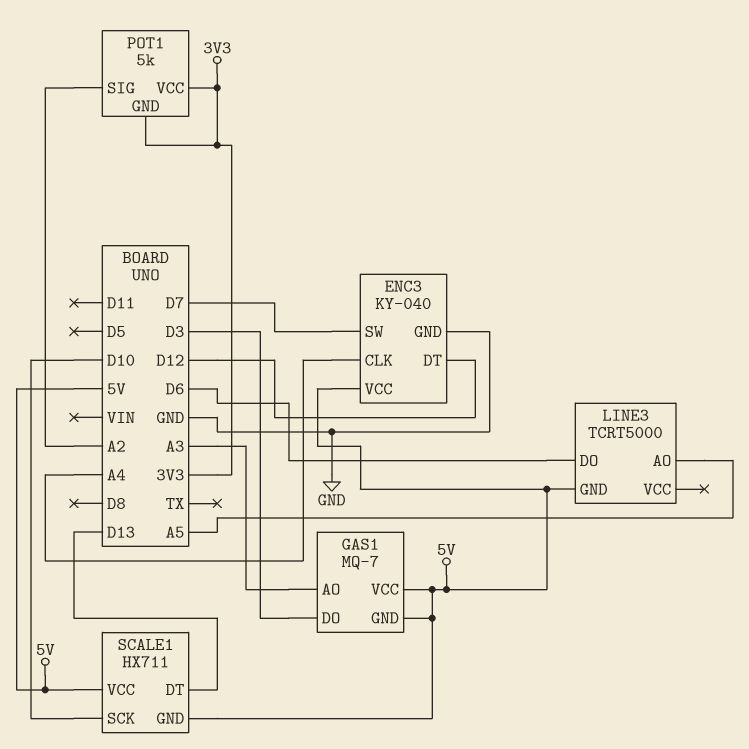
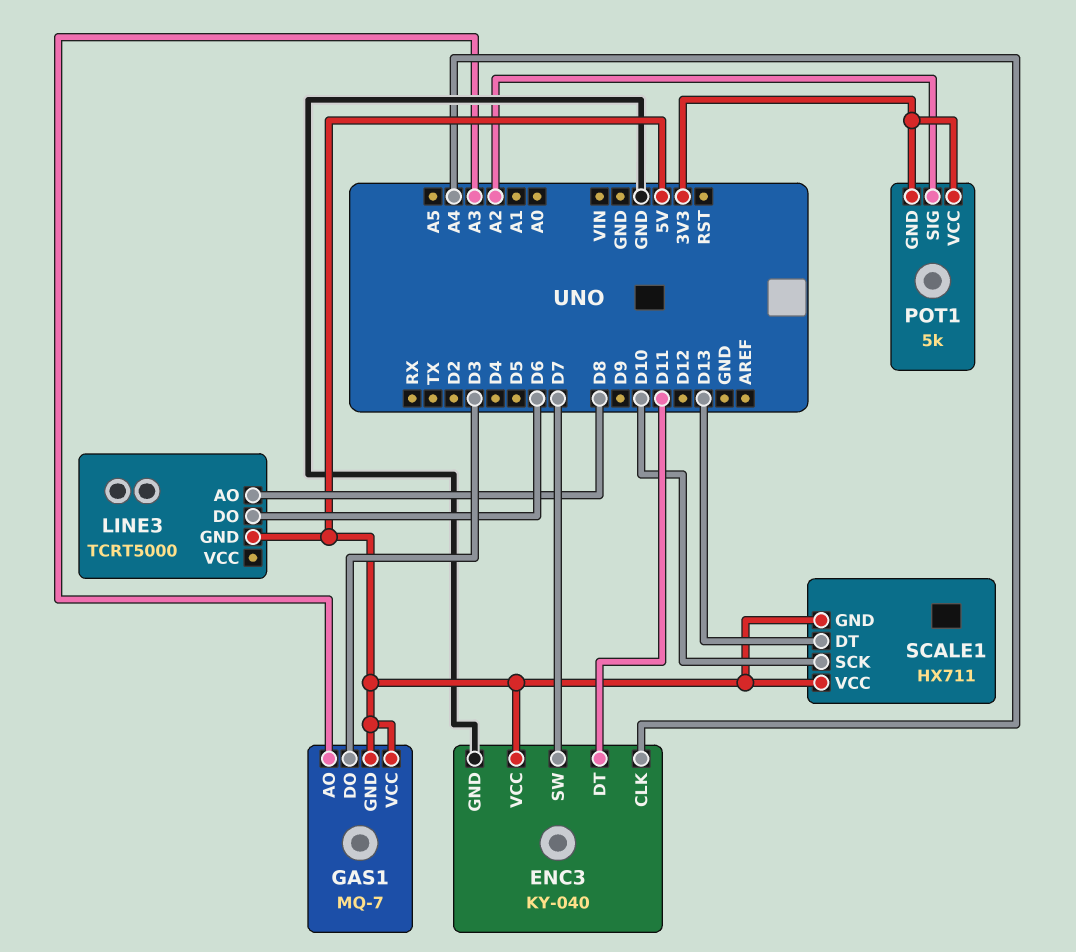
ENC3 pin DT: D12 -> D11
LINE3 pin AO: A5 -> D8

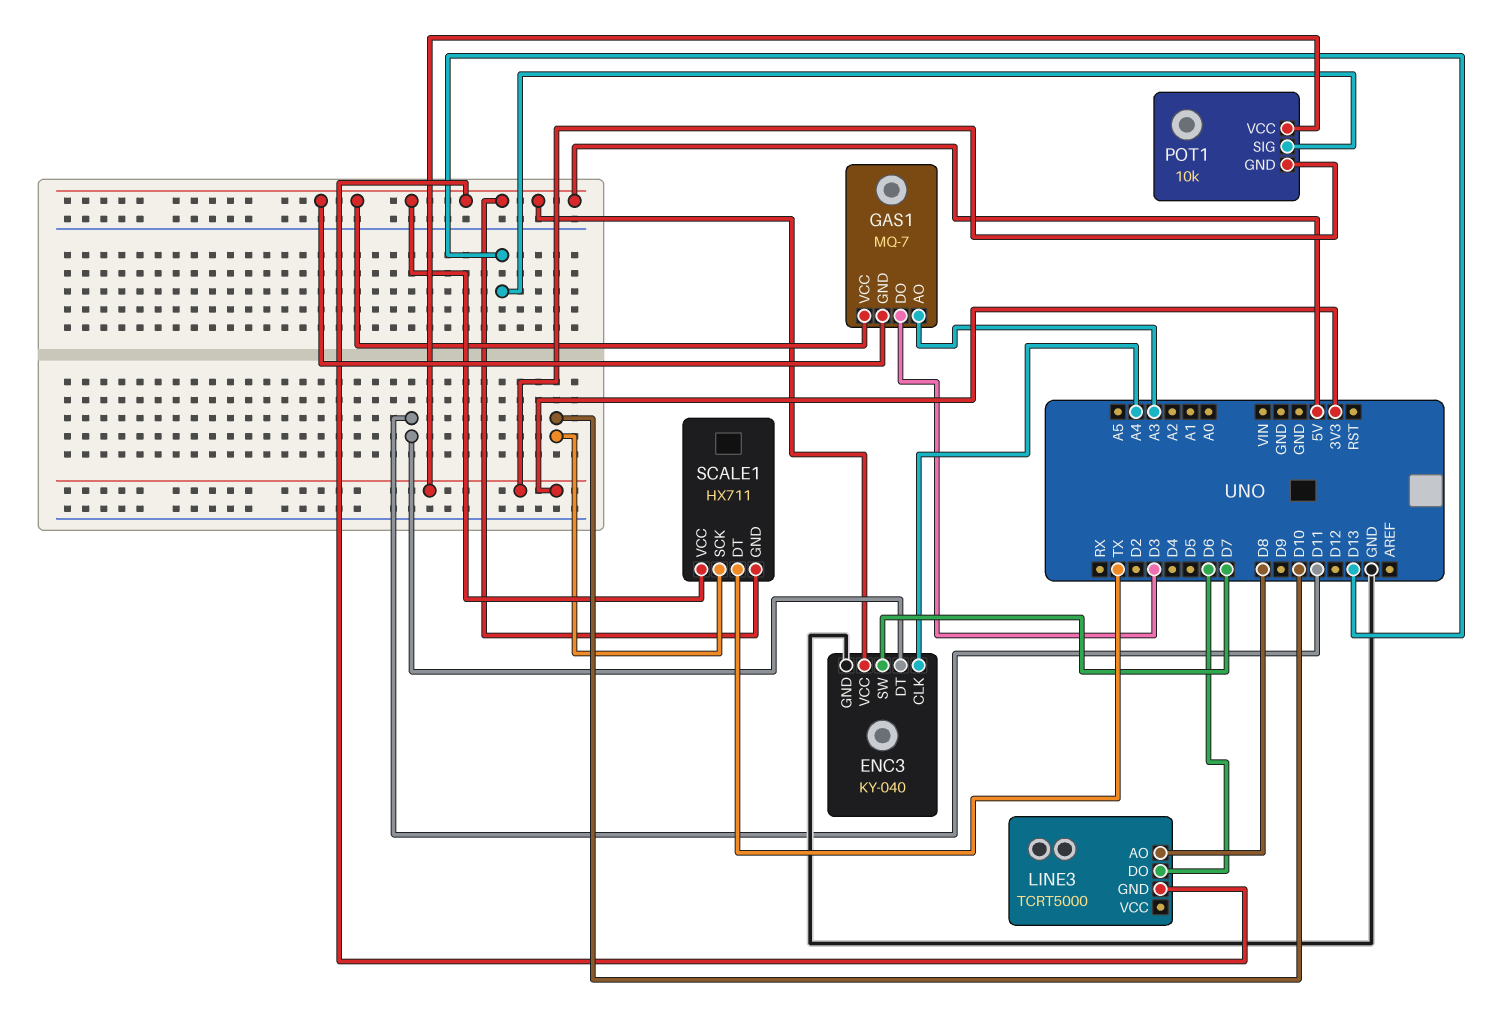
POT1: 5k -> 10k
POT1 pin SIG: A2 -> D13
SCALE1 pin DT: D13 -> TX

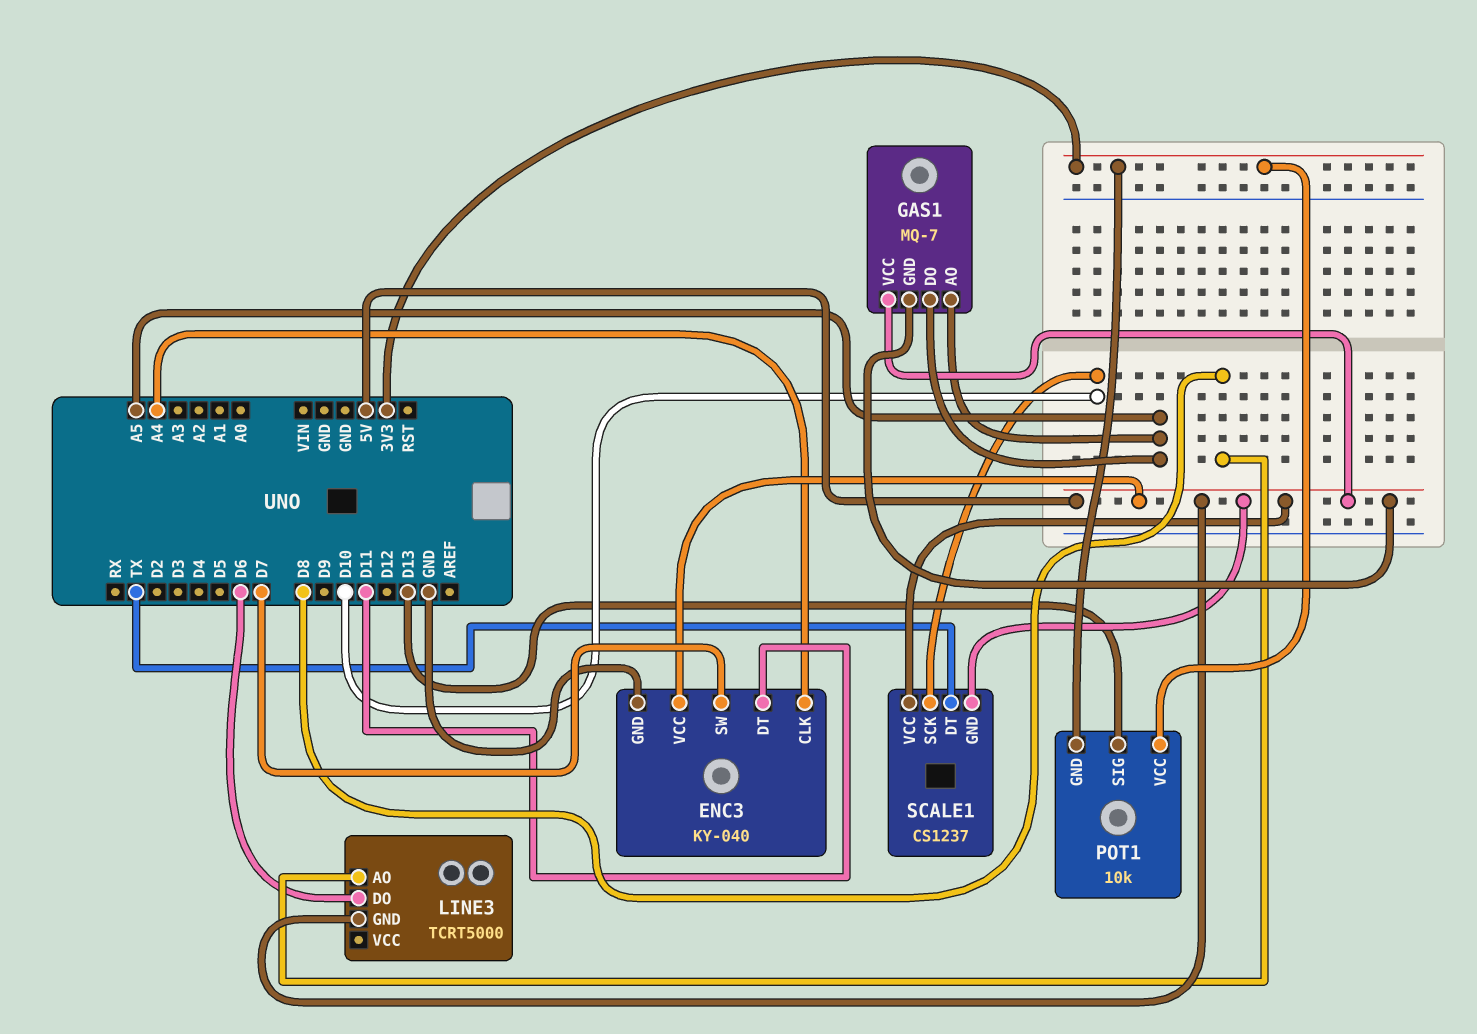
GAS1 pin AO: A3 -> A5
GAS1 pin DO: D3 -> A5
SCALE1: HX711 -> CS1237

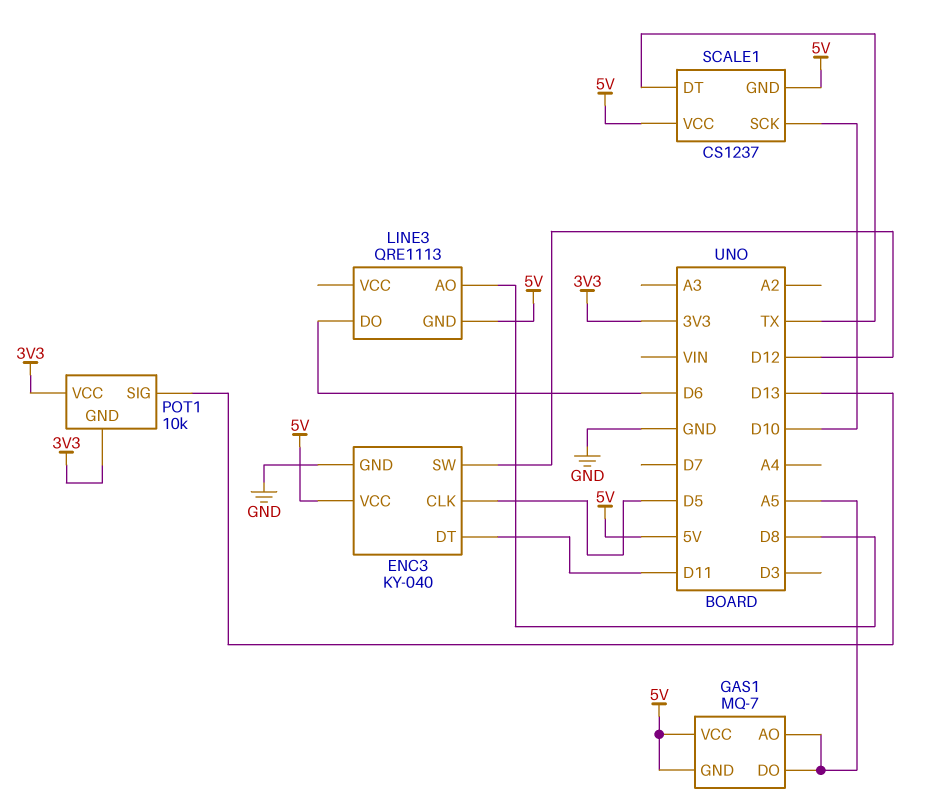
ENC3 pin CLK: A4 -> D5
ENC3 pin SW: D7 -> D12
LINE3: TCRT5000 -> QRE1113

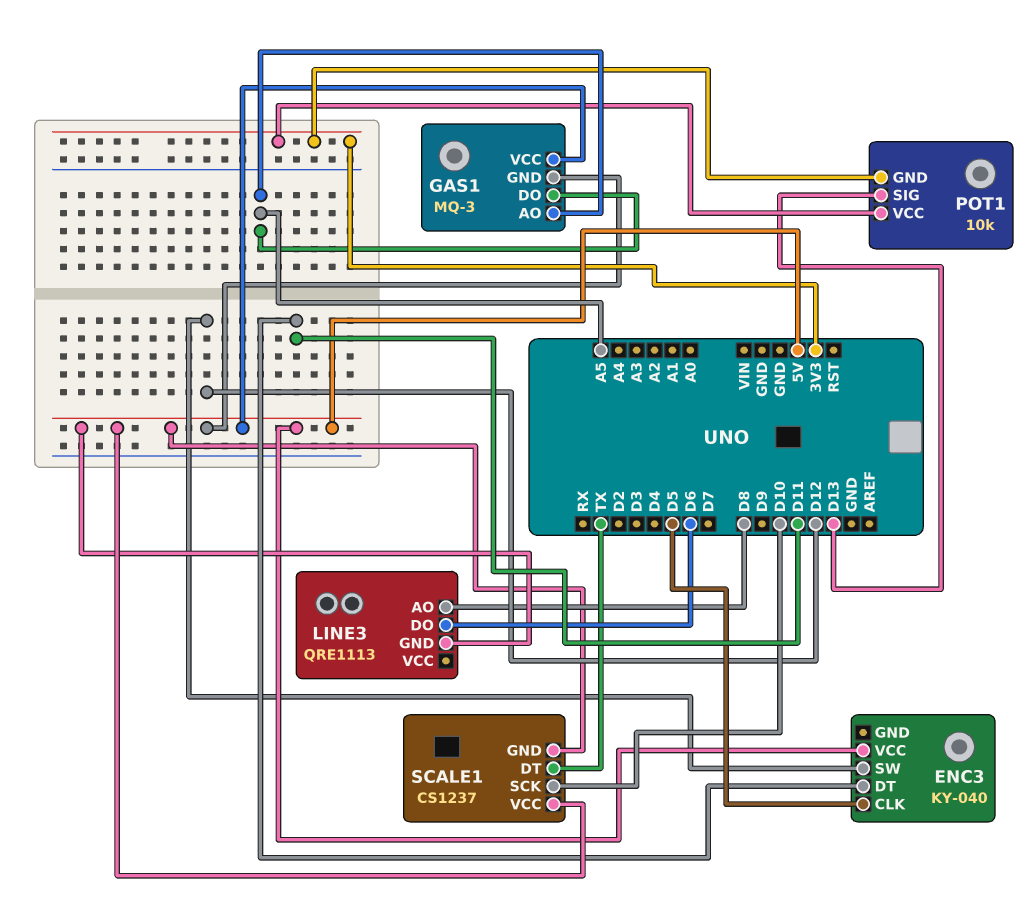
ENC3 pin GND: GND -> none
GAS1: MQ-7 -> MQ-3

